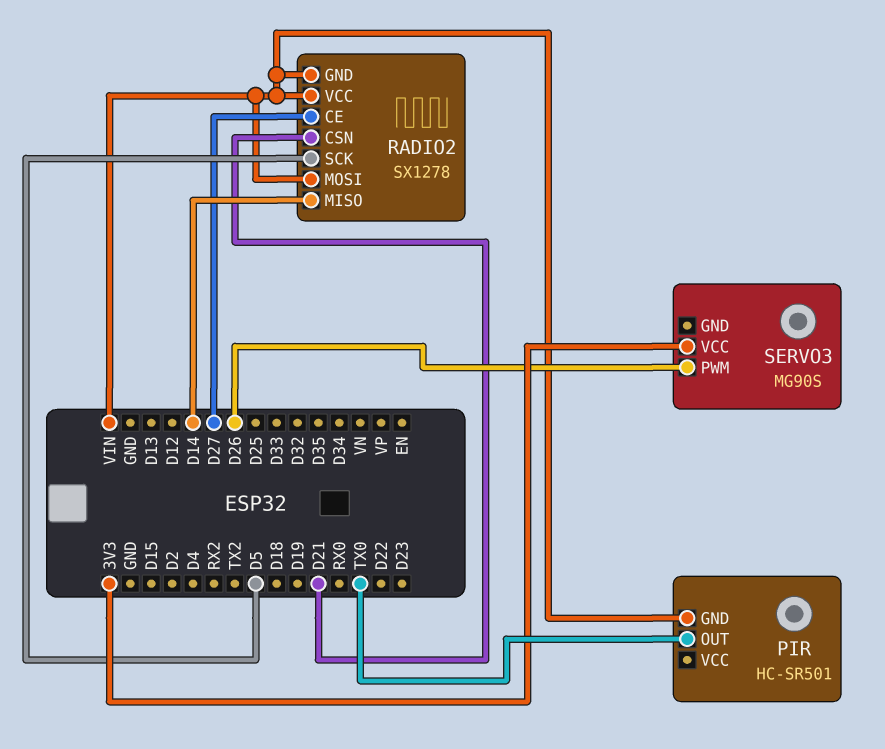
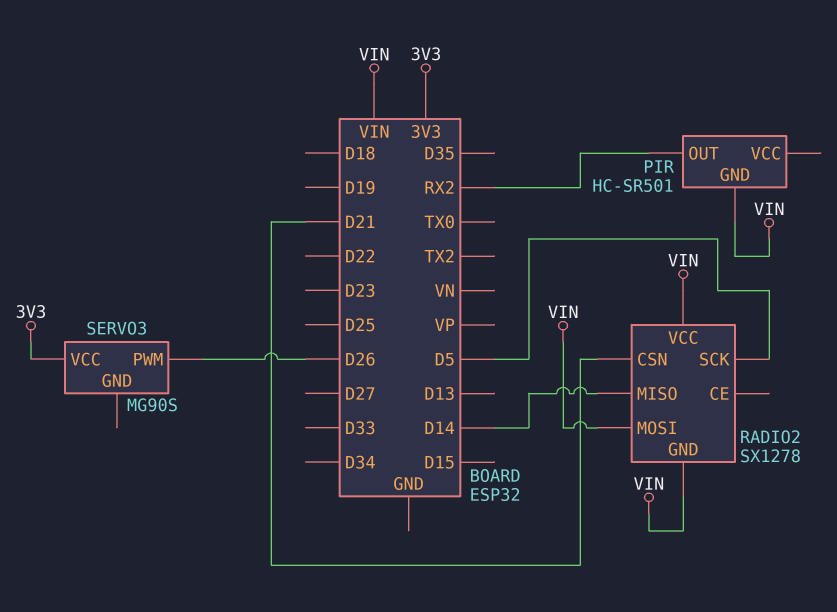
PIR pin OUT: TX0 -> RX2
RADIO2 pin CE: D27 -> none

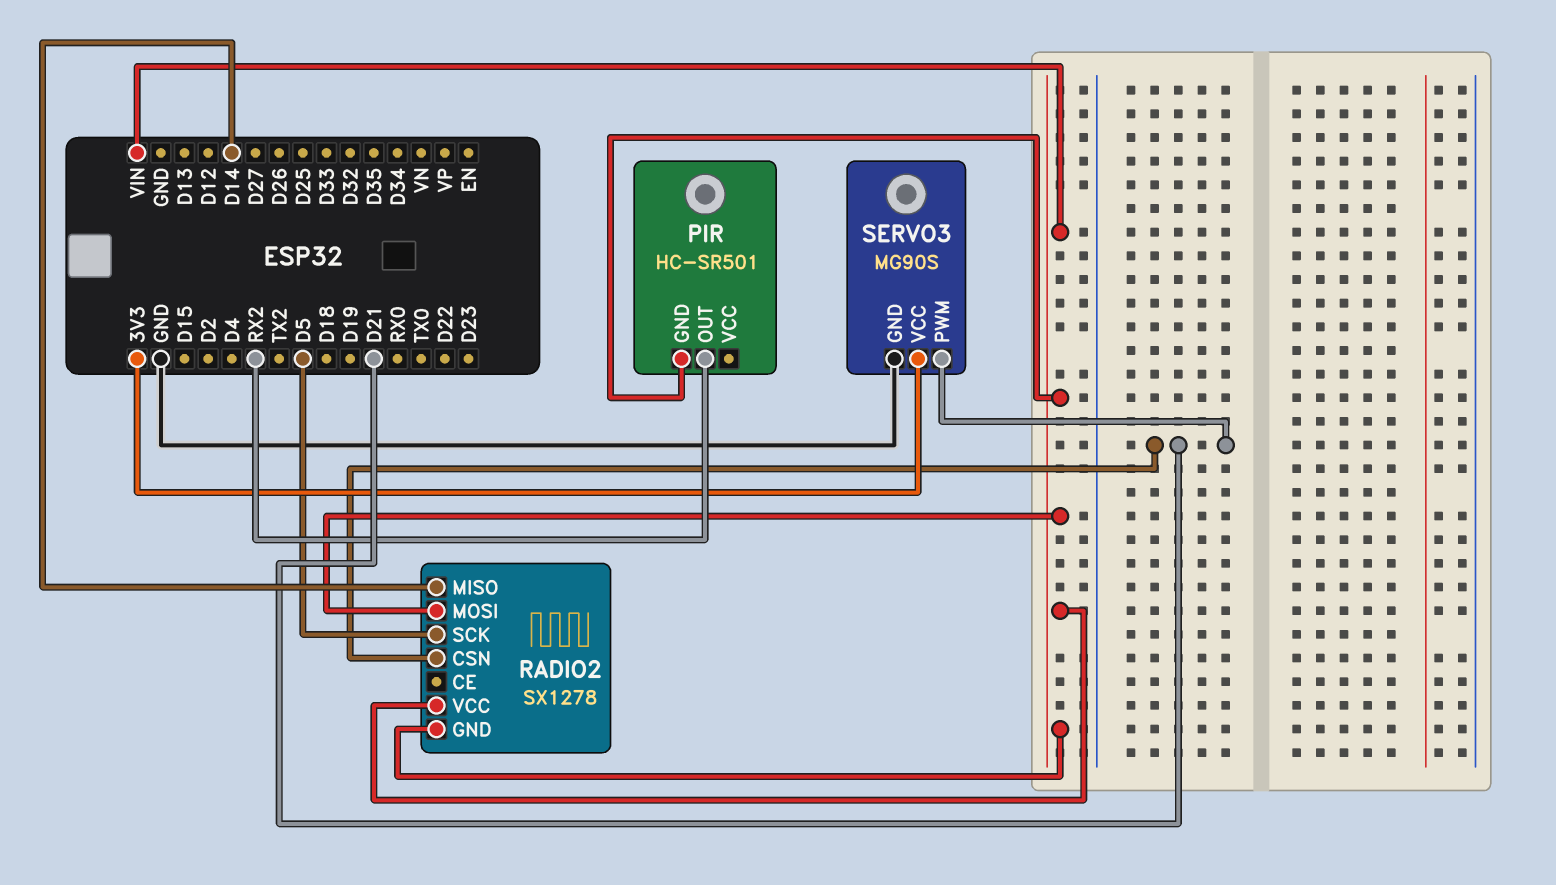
SERVO3 pin GND: none -> GND
SERVO3 pin PWM: D26 -> D21

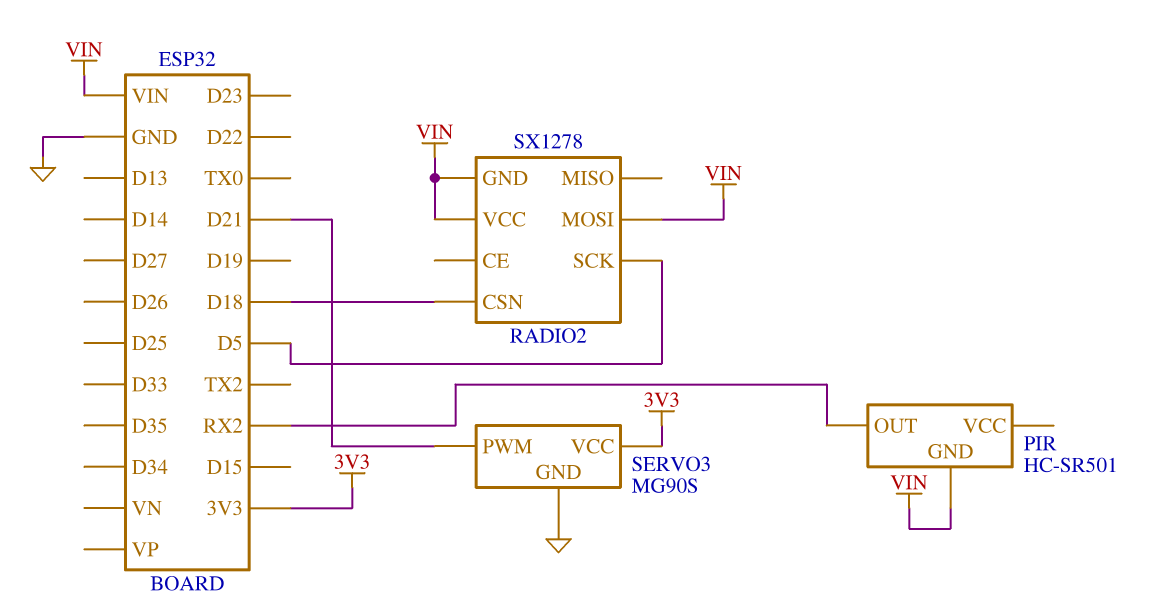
RADIO2 pin CSN: D21 -> D18
RADIO2 pin MISO: D14 -> none

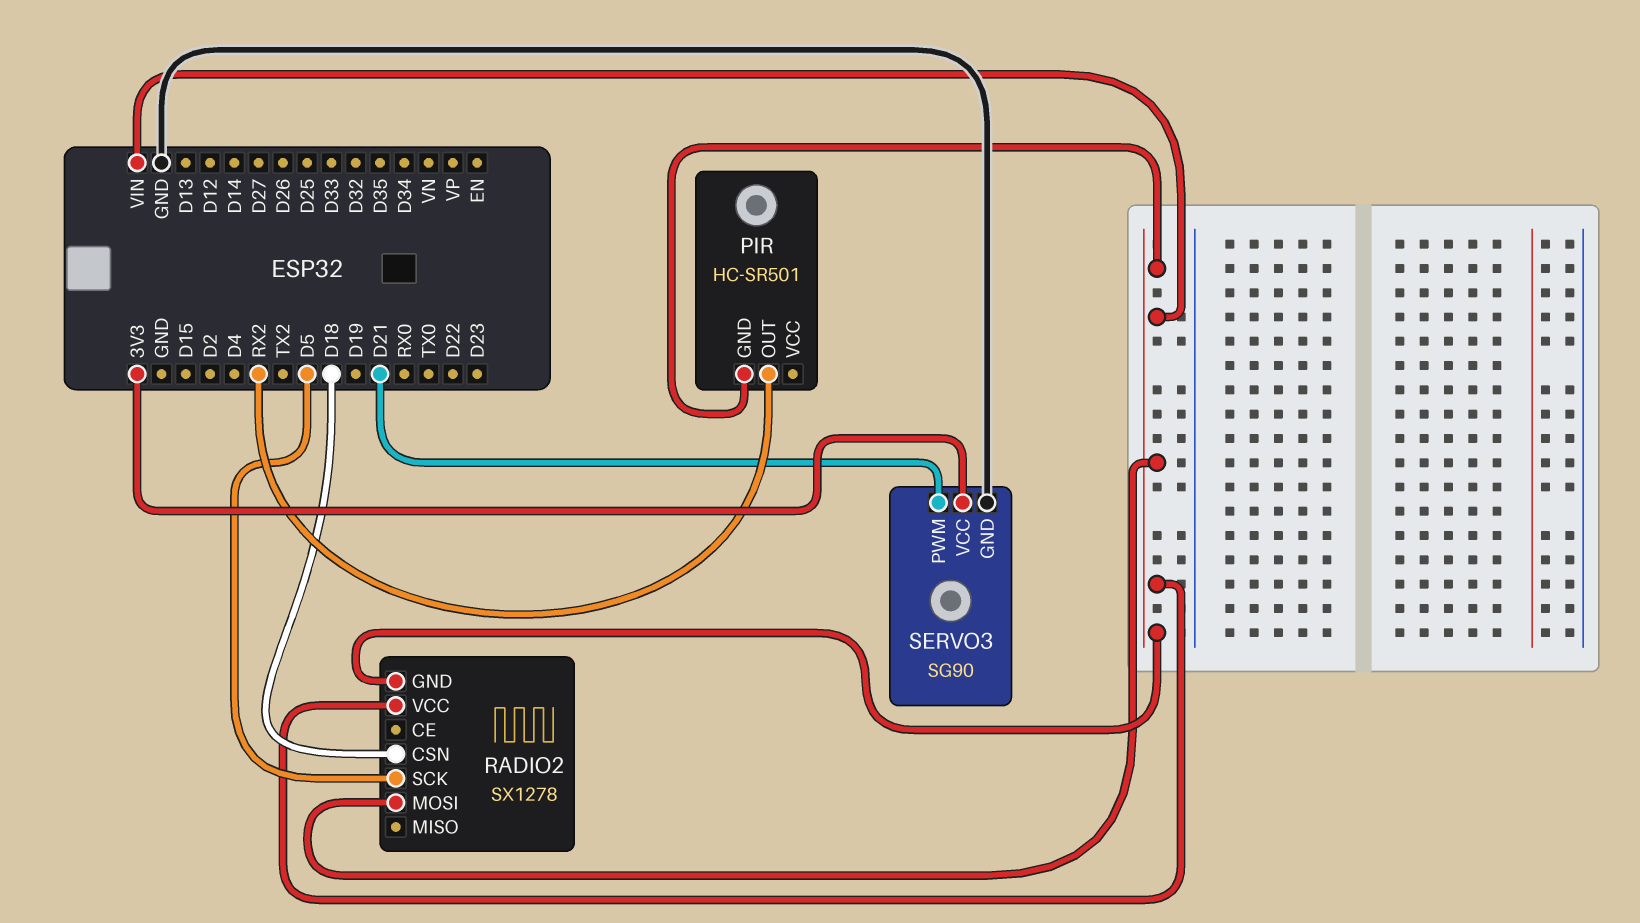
SERVO3: MG90S -> SG90

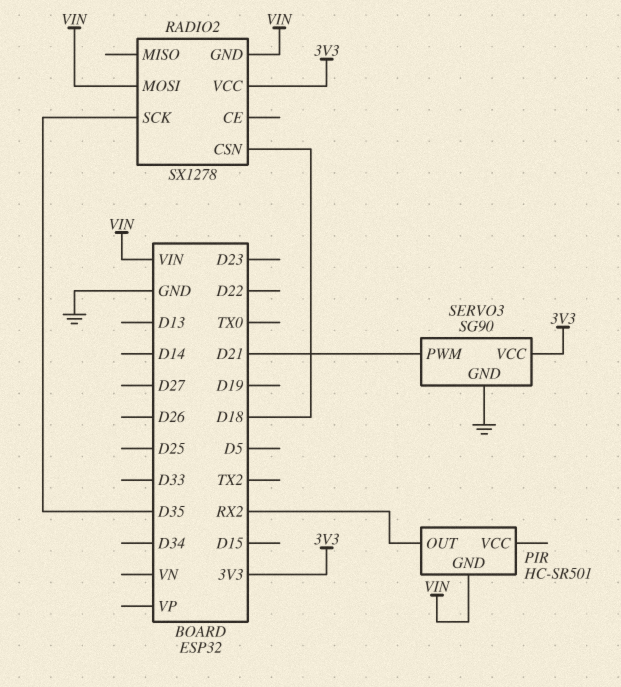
RADIO2 pin SCK: D5 -> D35
RADIO2 pin VCC: VIN -> 3V3

